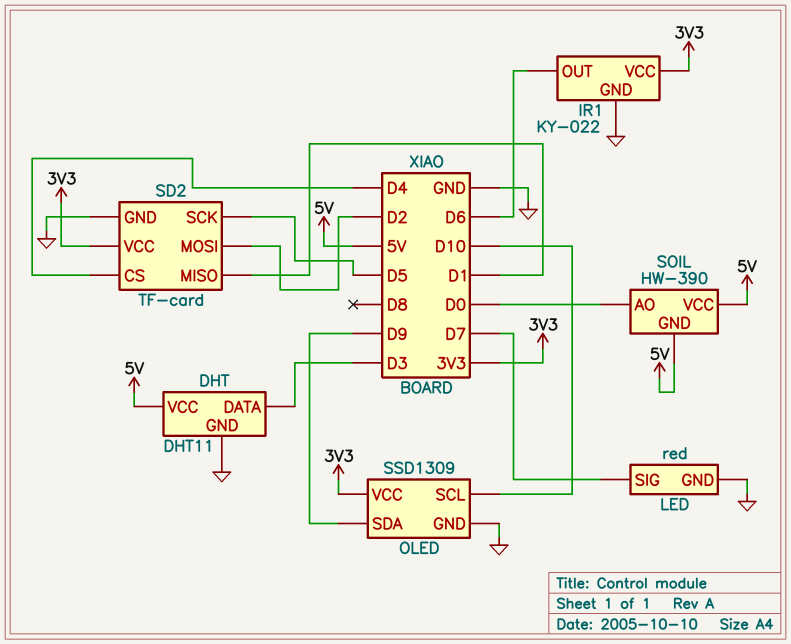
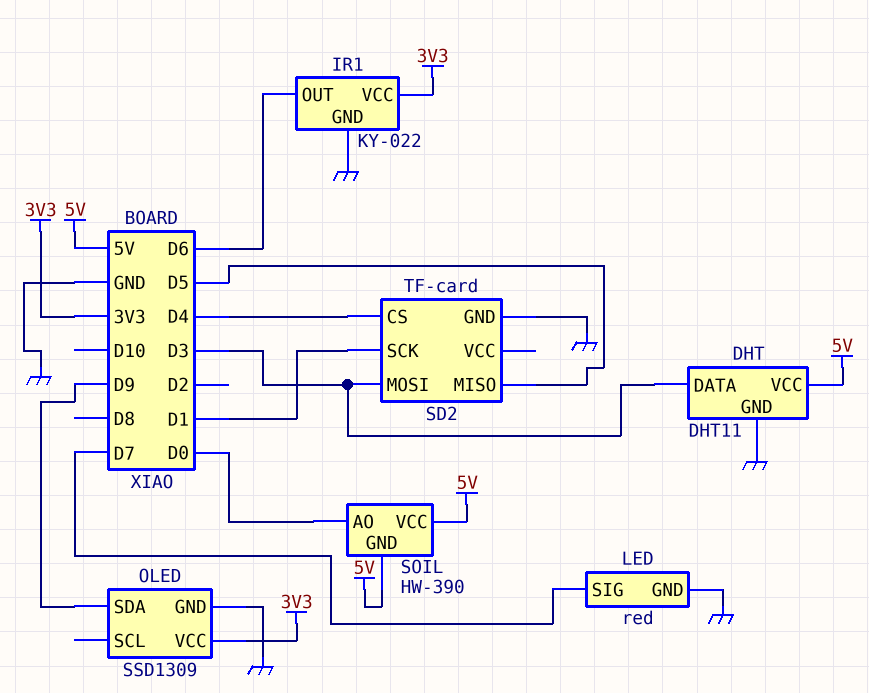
OLED pin SCL: D10 -> none
SD2 pin MISO: D1 -> D5
SD2 pin MOSI: D2 -> D3
SD2 pin SCK: D5 -> D1
SD2 pin VCC: 3V3 -> none

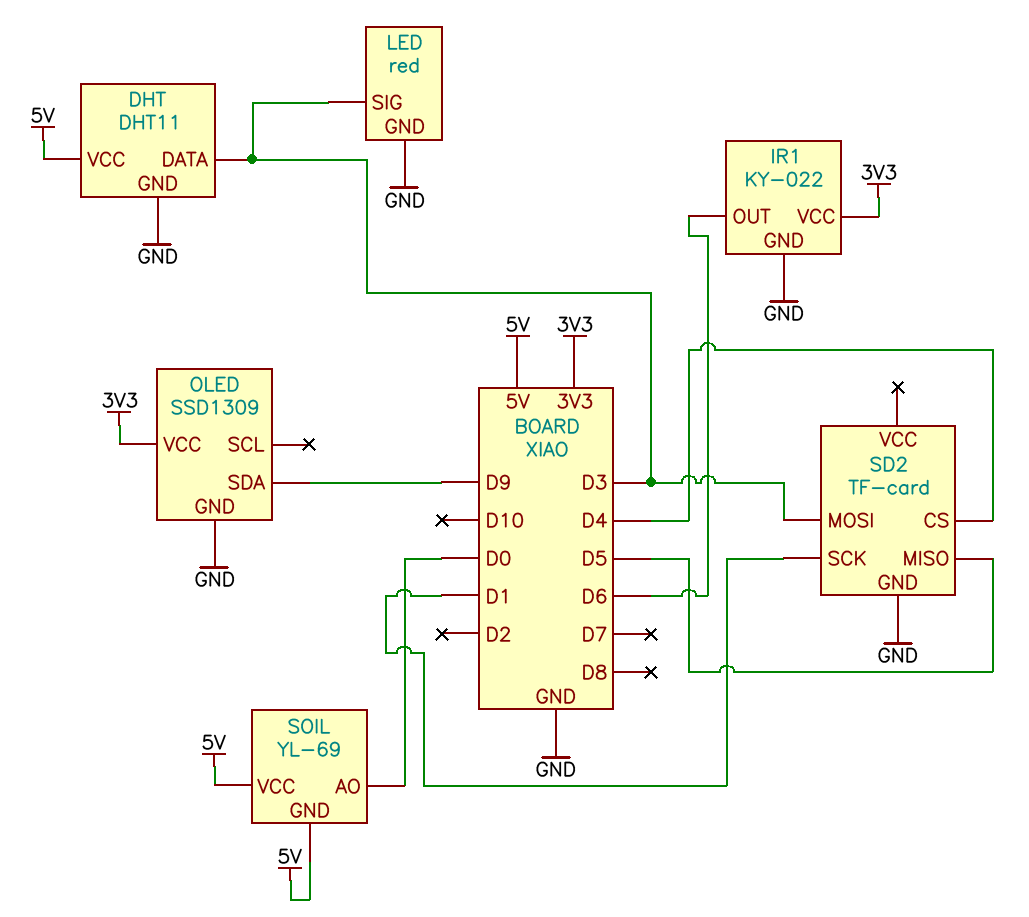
LED pin SIG: D7 -> D3
SOIL: HW-390 -> YL-69

